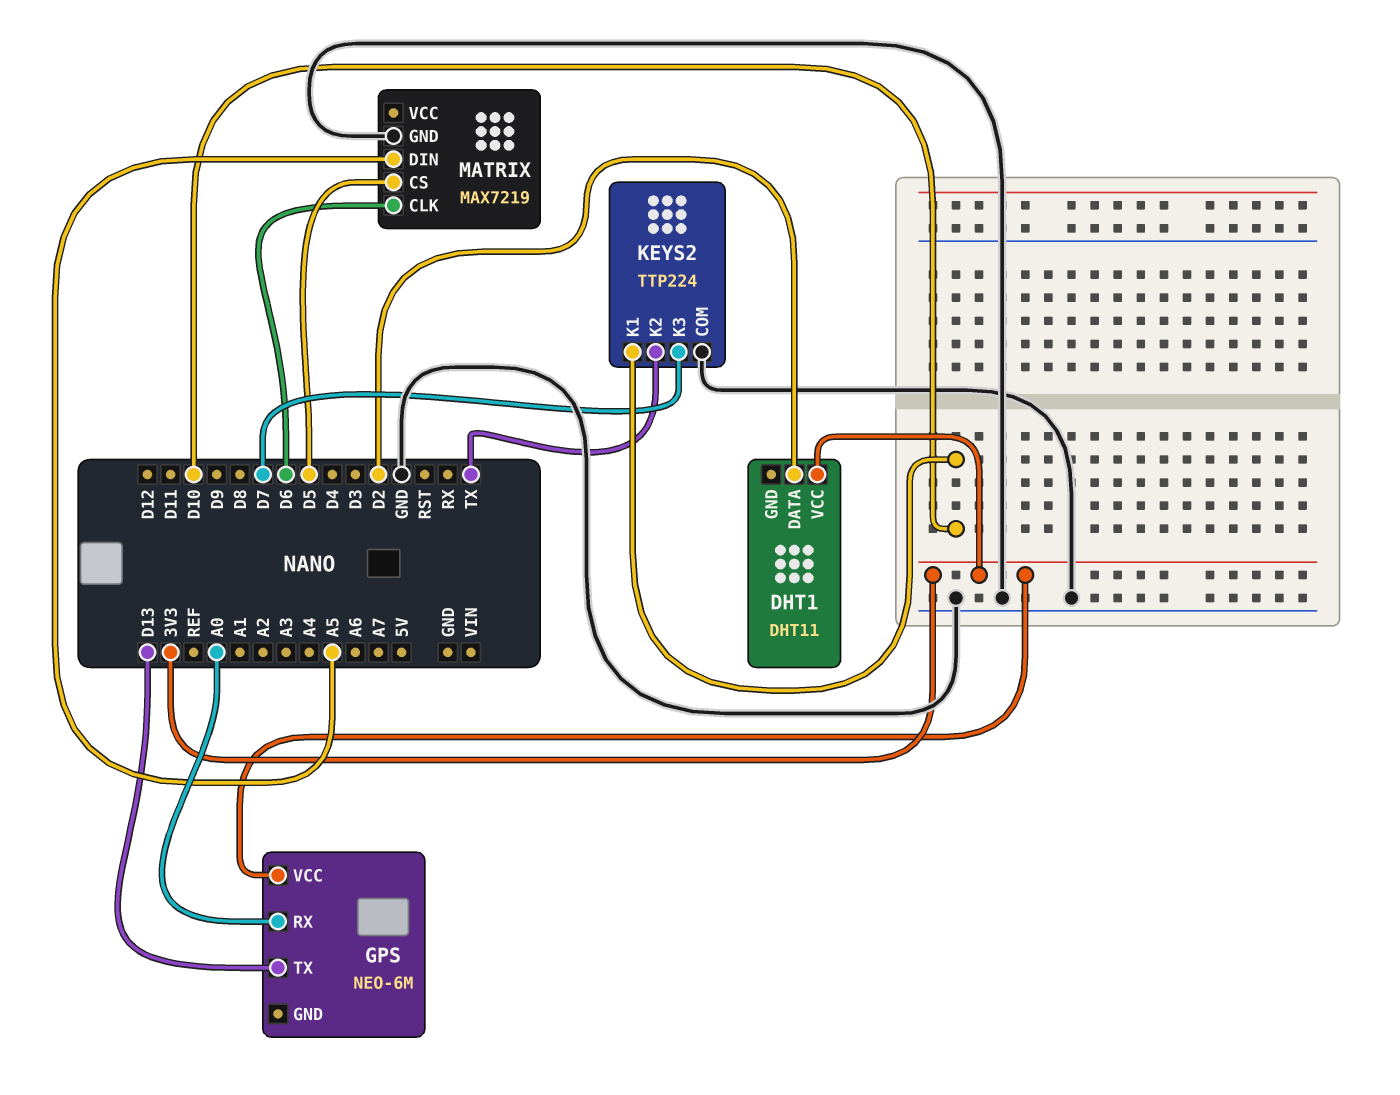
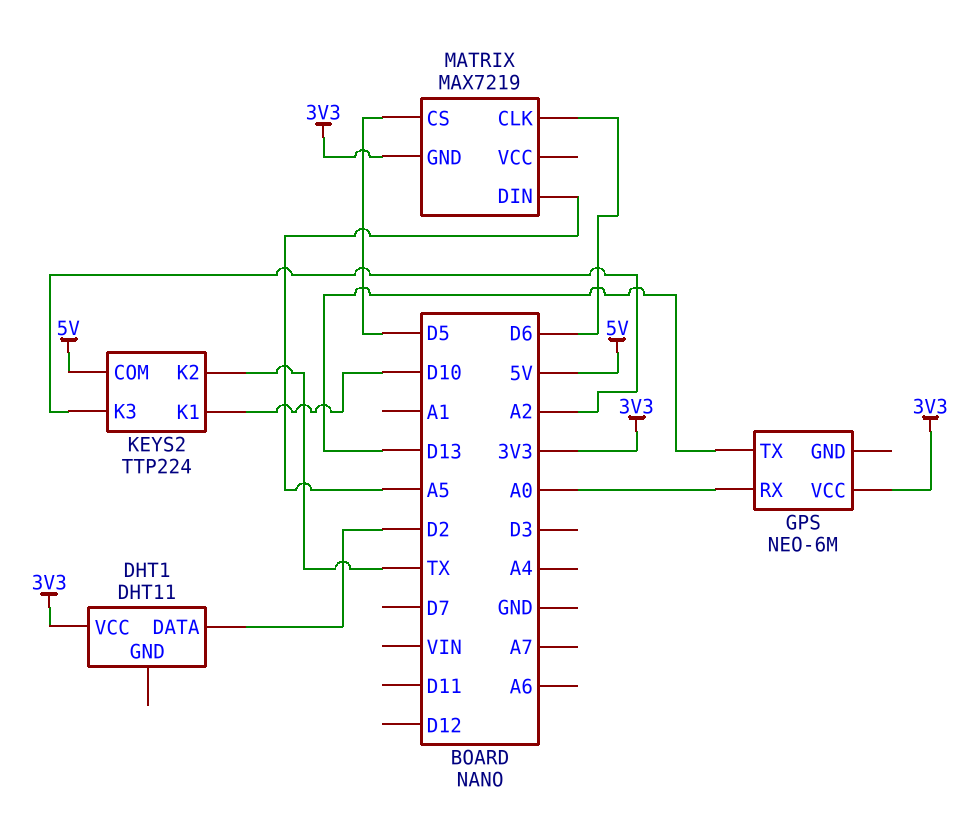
KEYS2 pin COM: GND -> 5V
KEYS2 pin K3: D7 -> A2
MATRIX pin GND: GND -> 3V3

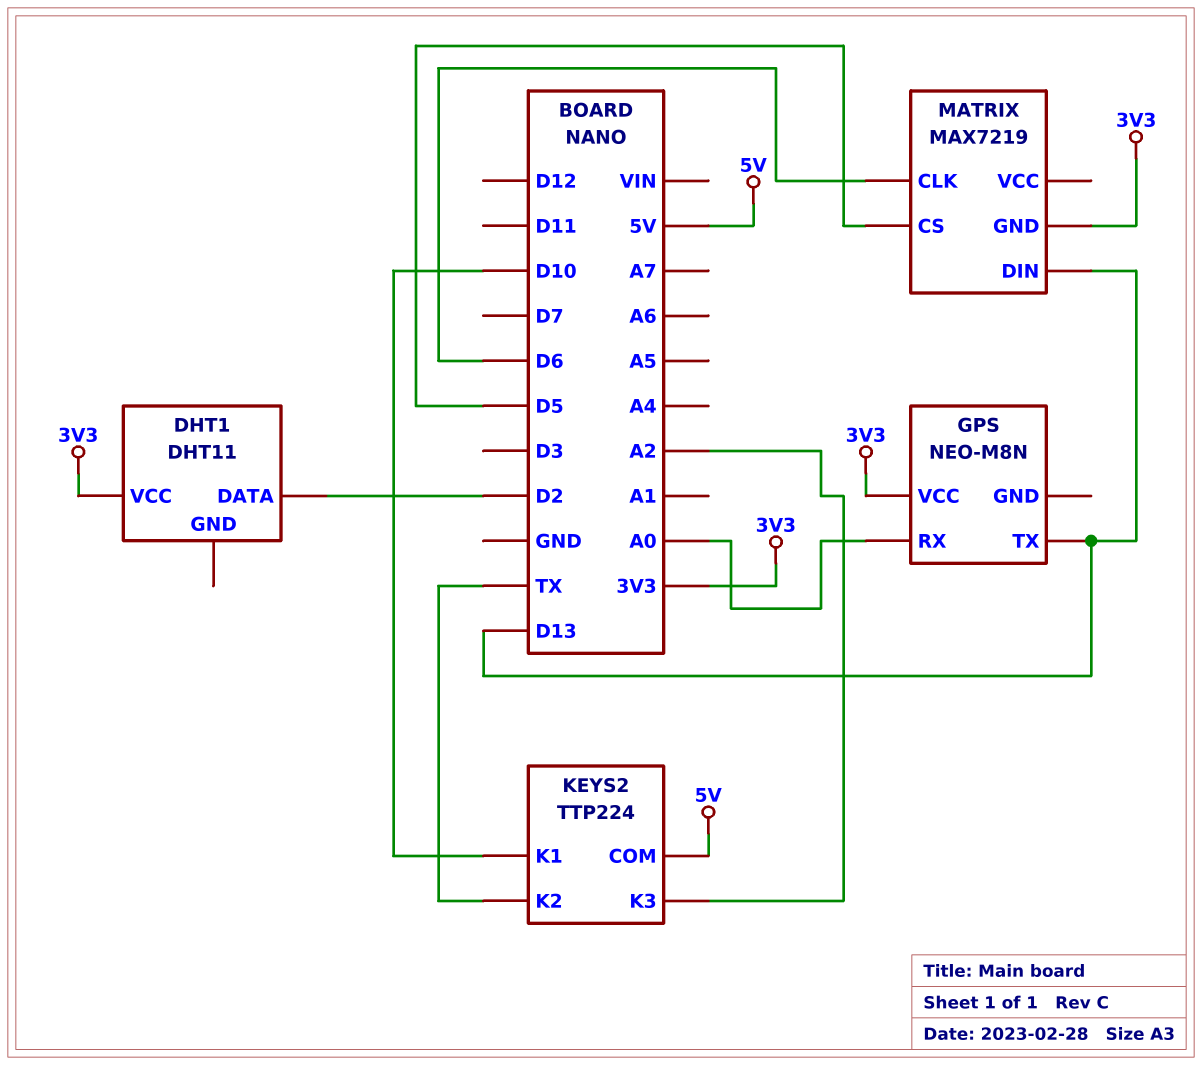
GPS: NEO-6M -> NEO-M8N
MATRIX pin DIN: A5 -> D13

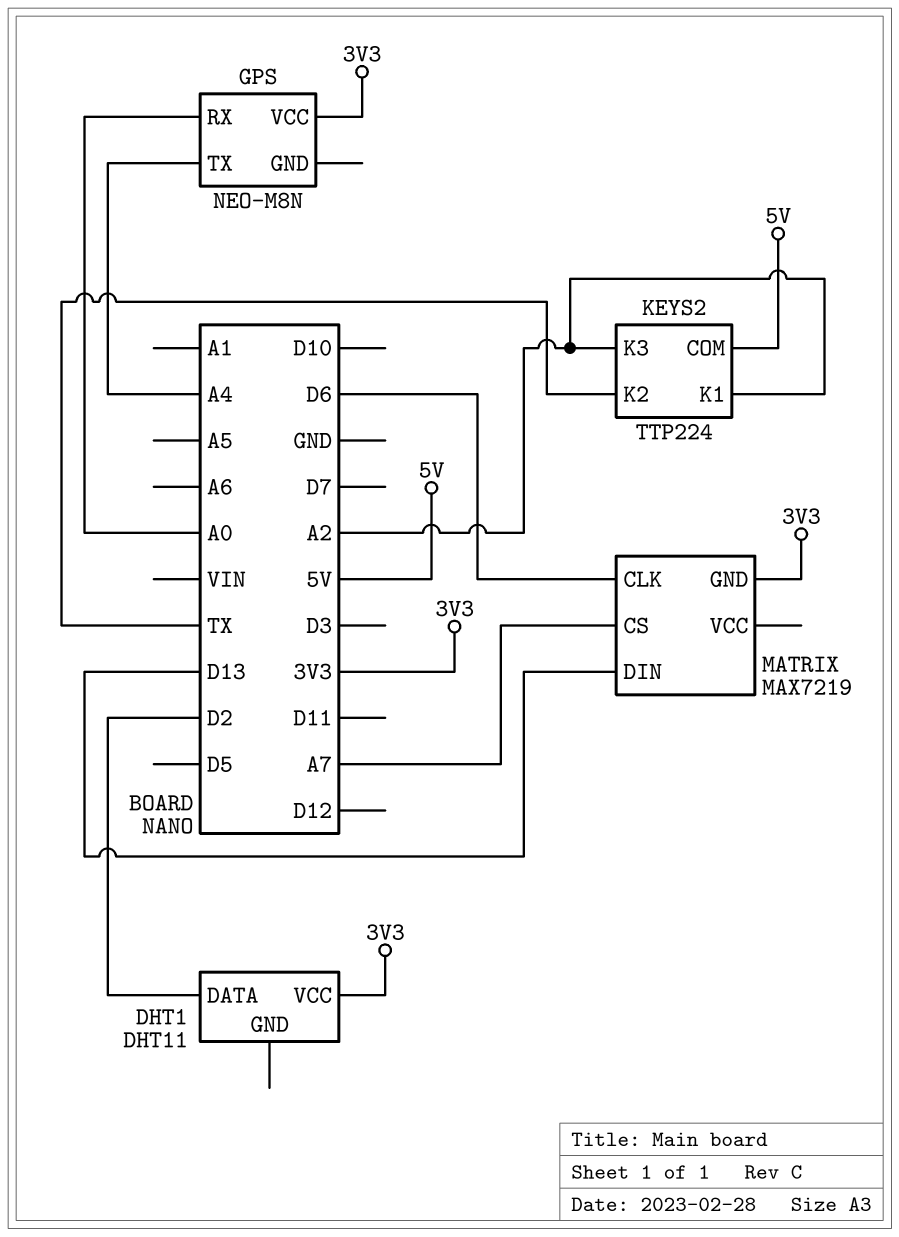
GPS pin TX: D13 -> A4
KEYS2 pin K1: D10 -> A2
MATRIX pin CS: D5 -> A7

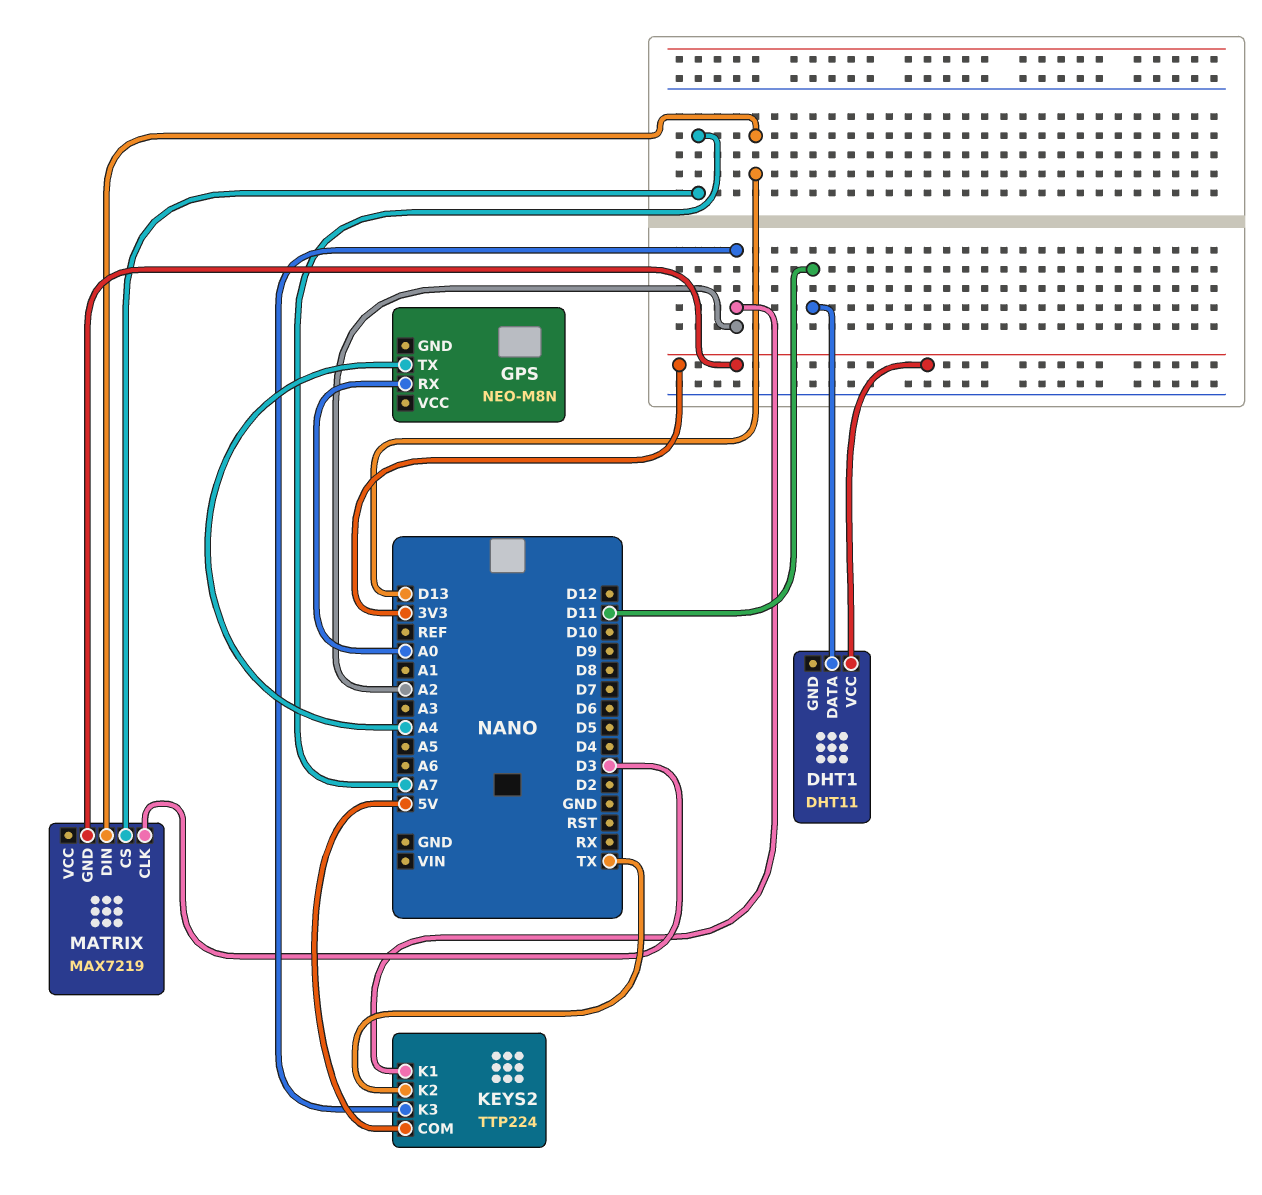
DHT1 pin DATA: D2 -> D11
GPS pin VCC: 3V3 -> none
MATRIX pin CLK: D6 -> D3

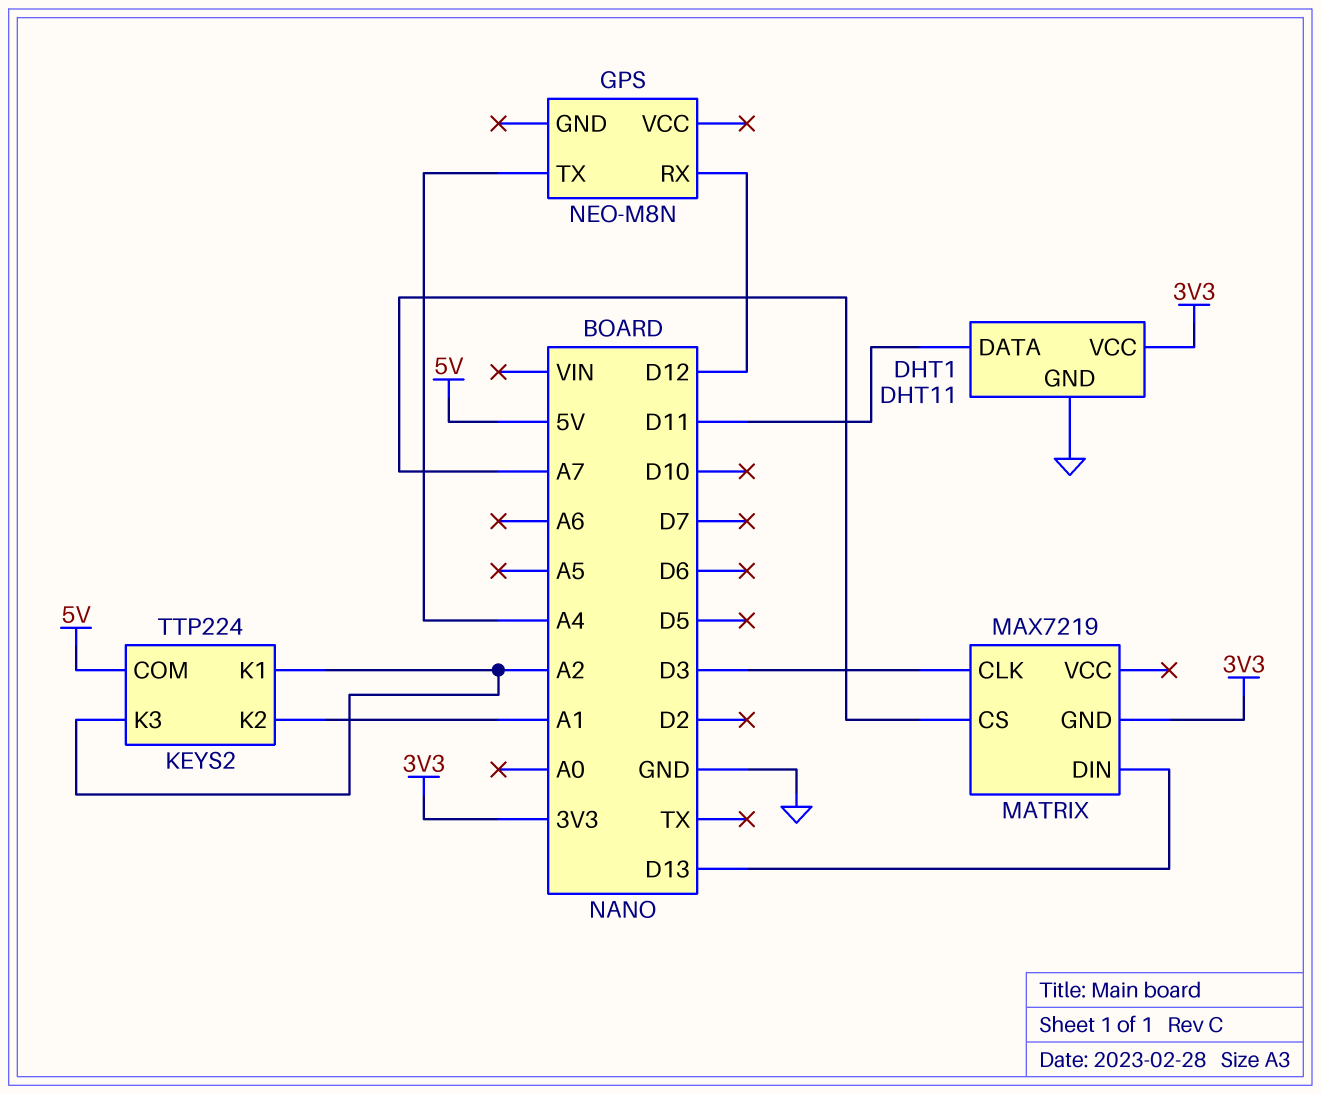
DHT1 pin GND: none -> GND
GPS pin RX: A0 -> D12
KEYS2 pin K2: TX -> A1

